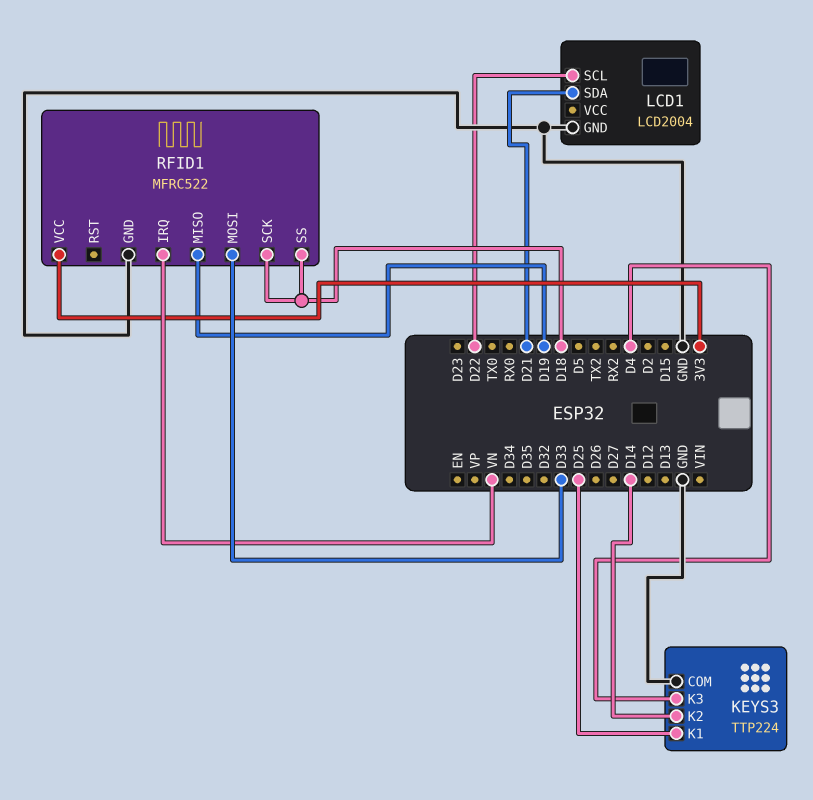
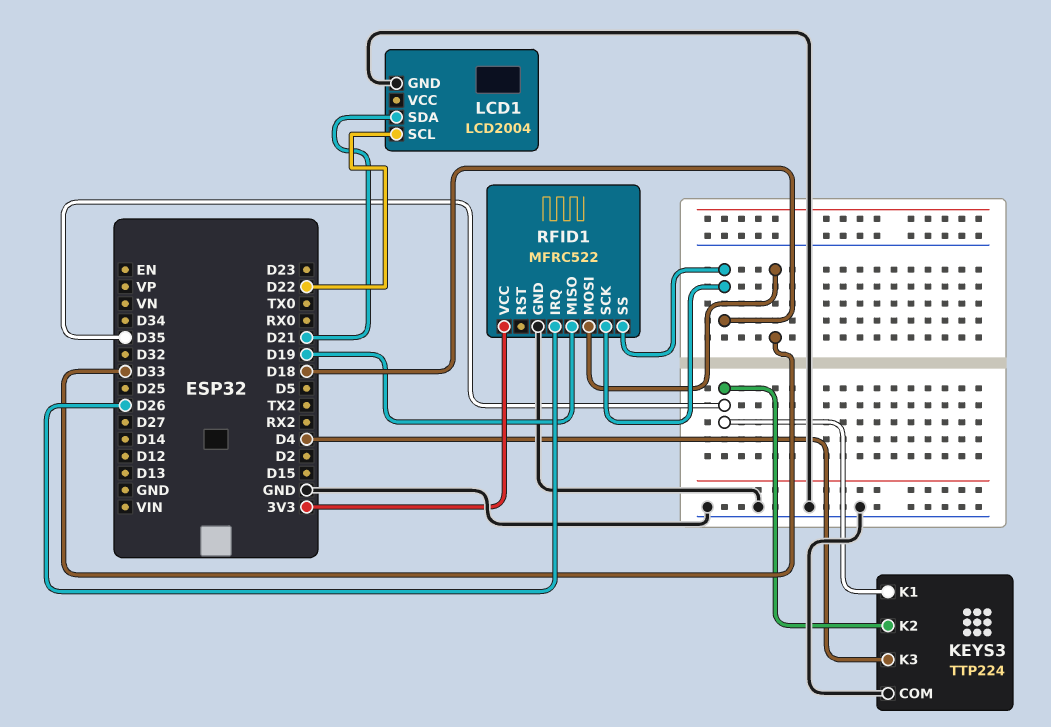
KEYS3 pin K1: D25 -> D35
KEYS3 pin K2: D14 -> D35
RFID1 pin IRQ: VN -> D26

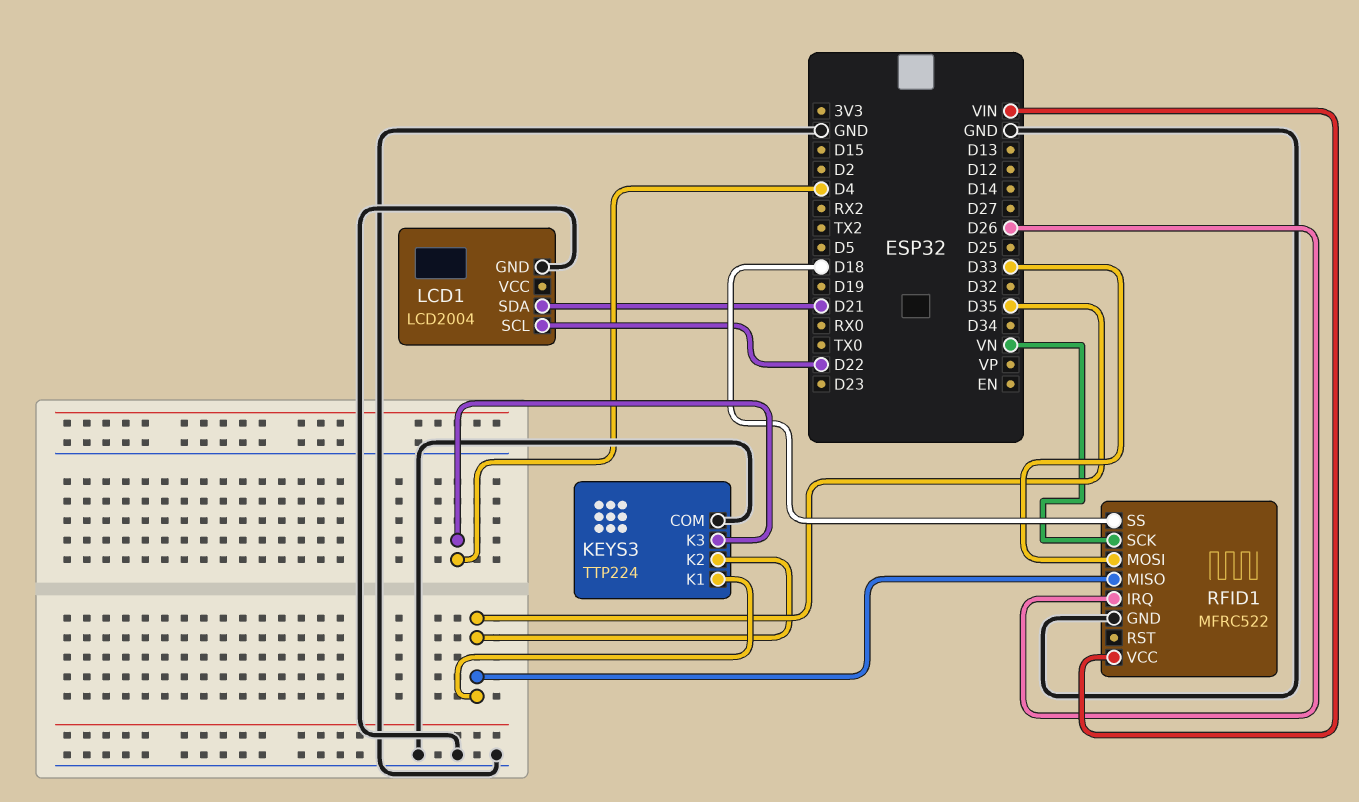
RFID1 pin MISO: D19 -> D35
RFID1 pin SCK: D18 -> VN
RFID1 pin VCC: 3V3 -> VIN

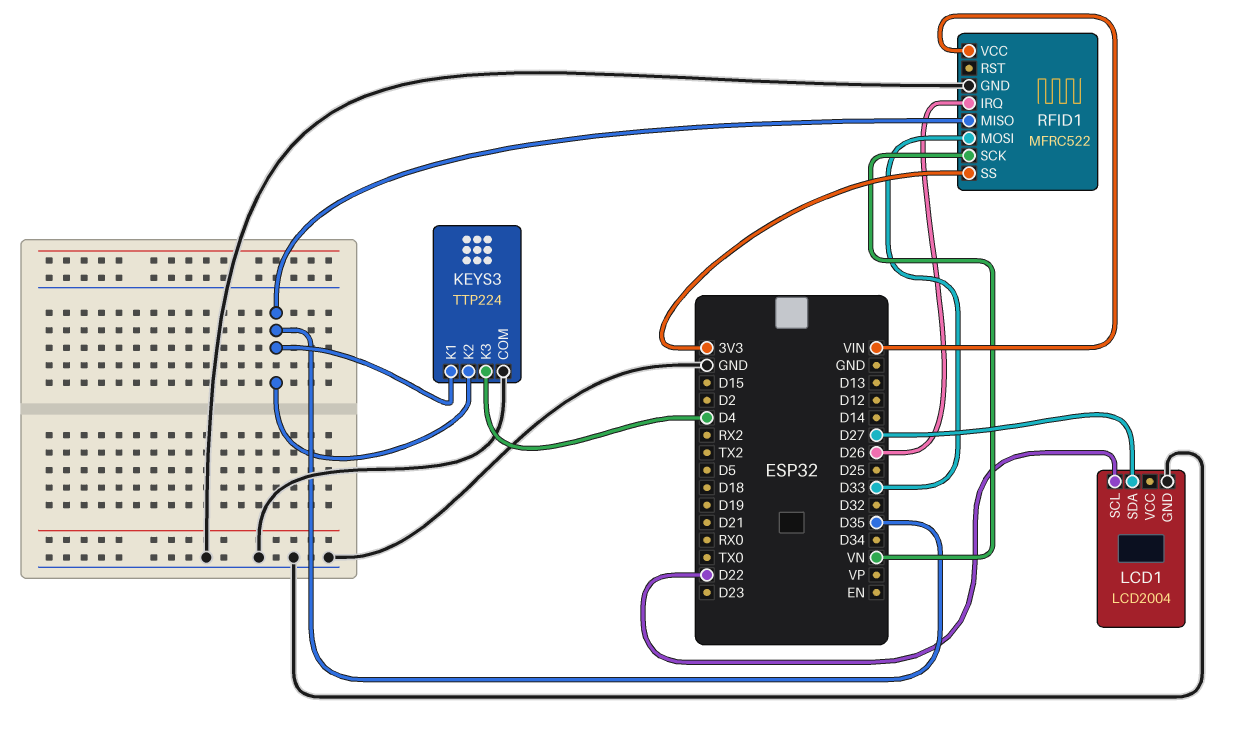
LCD1 pin SDA: D21 -> D27
RFID1 pin SS: D18 -> 3V3

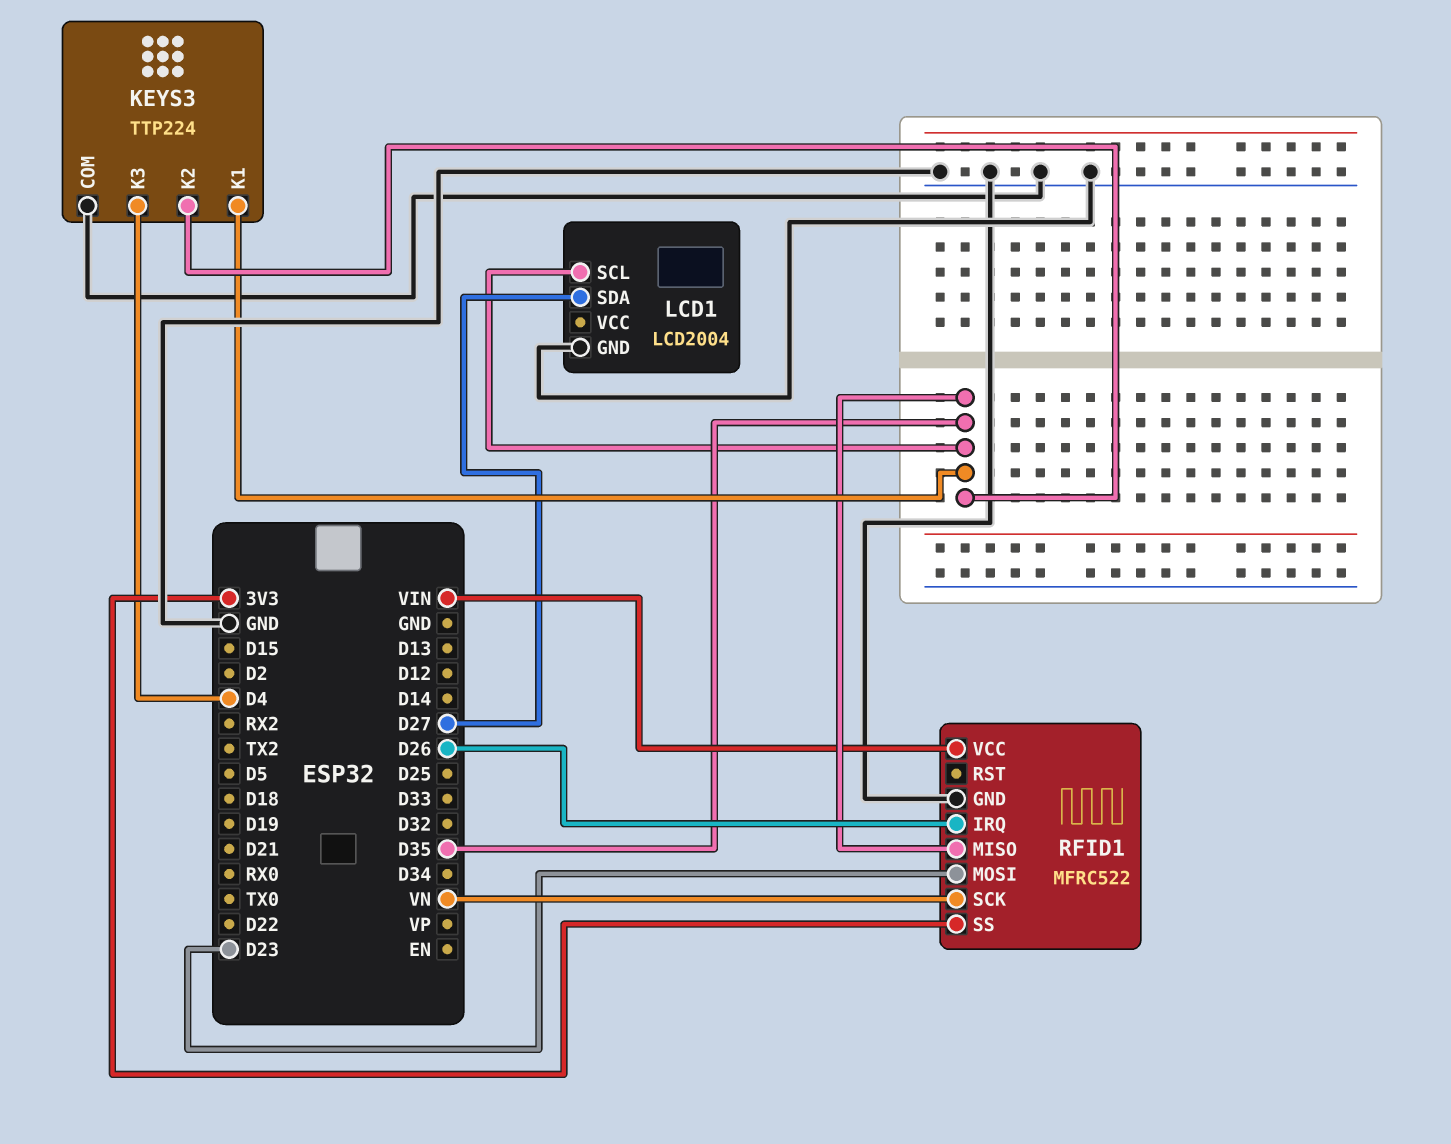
LCD1 pin SCL: D22 -> D35
RFID1 pin MOSI: D33 -> D23

